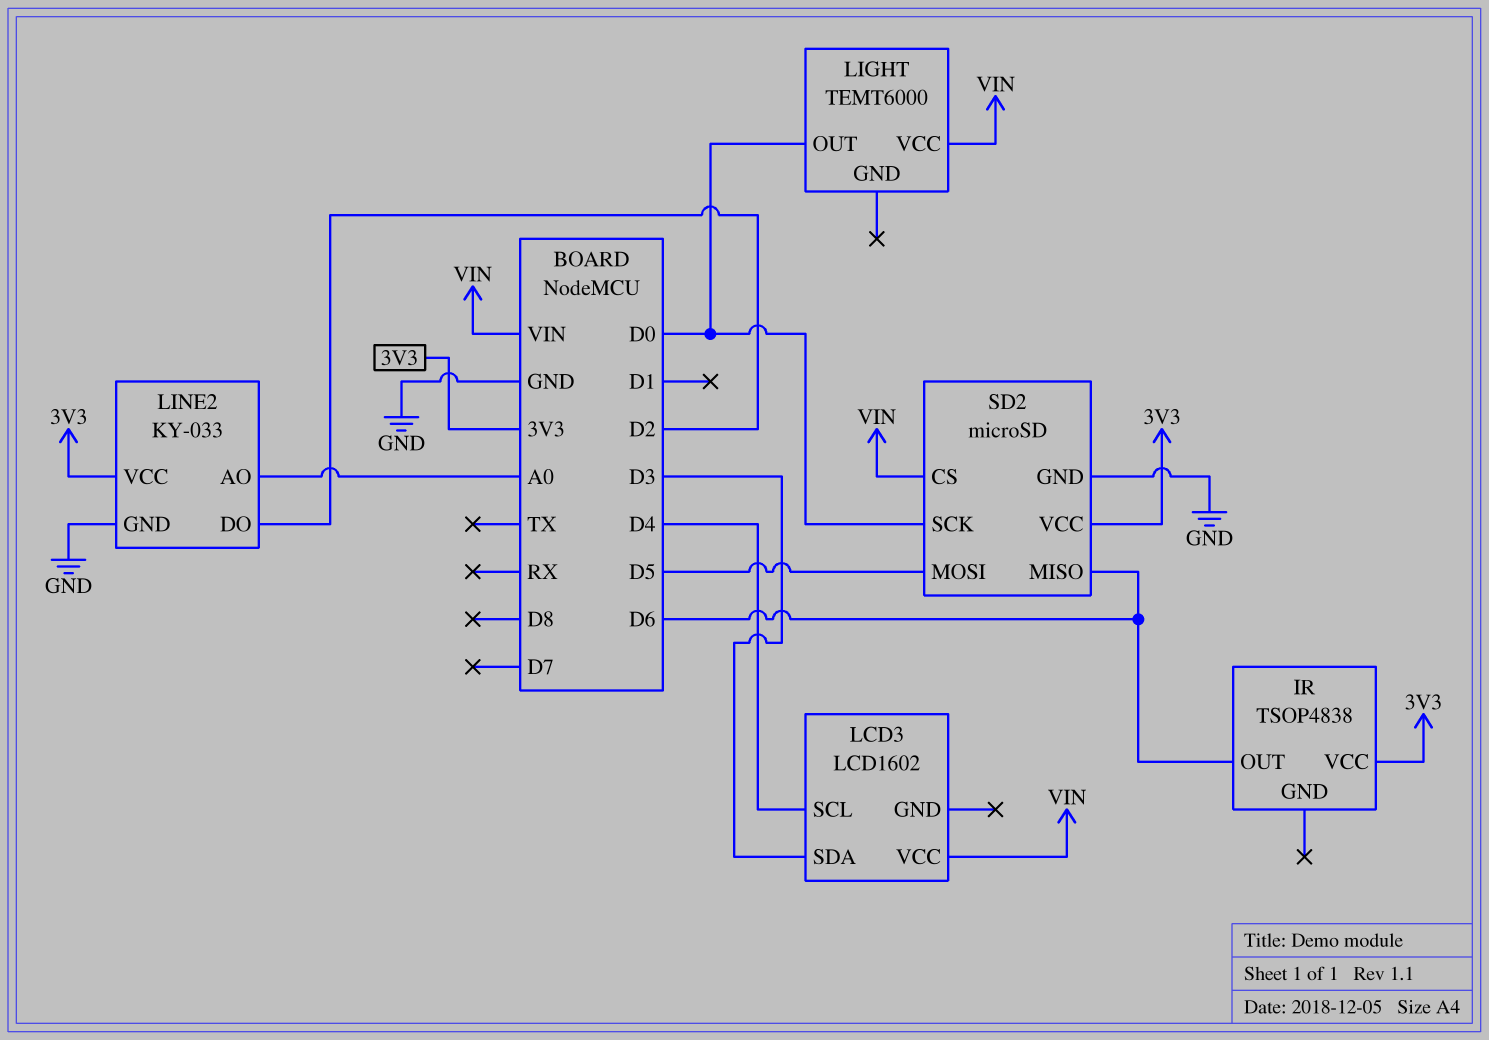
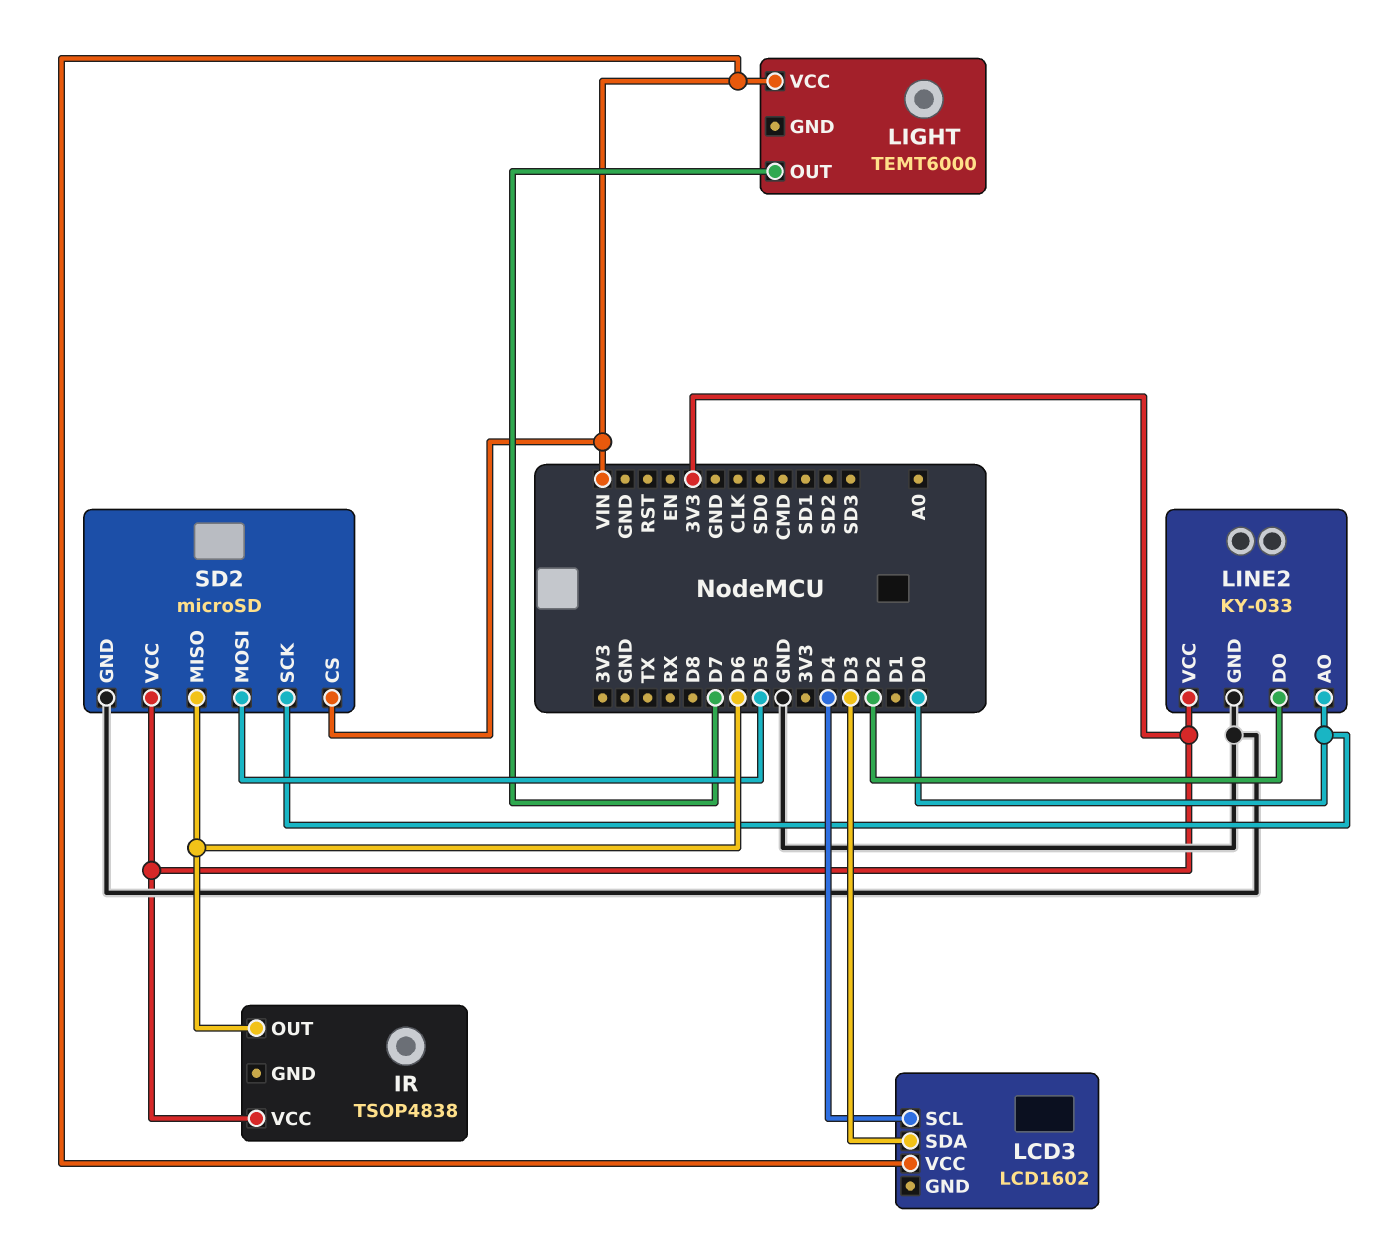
LIGHT pin OUT: D0 -> D7
LINE2 pin AO: A0 -> D0

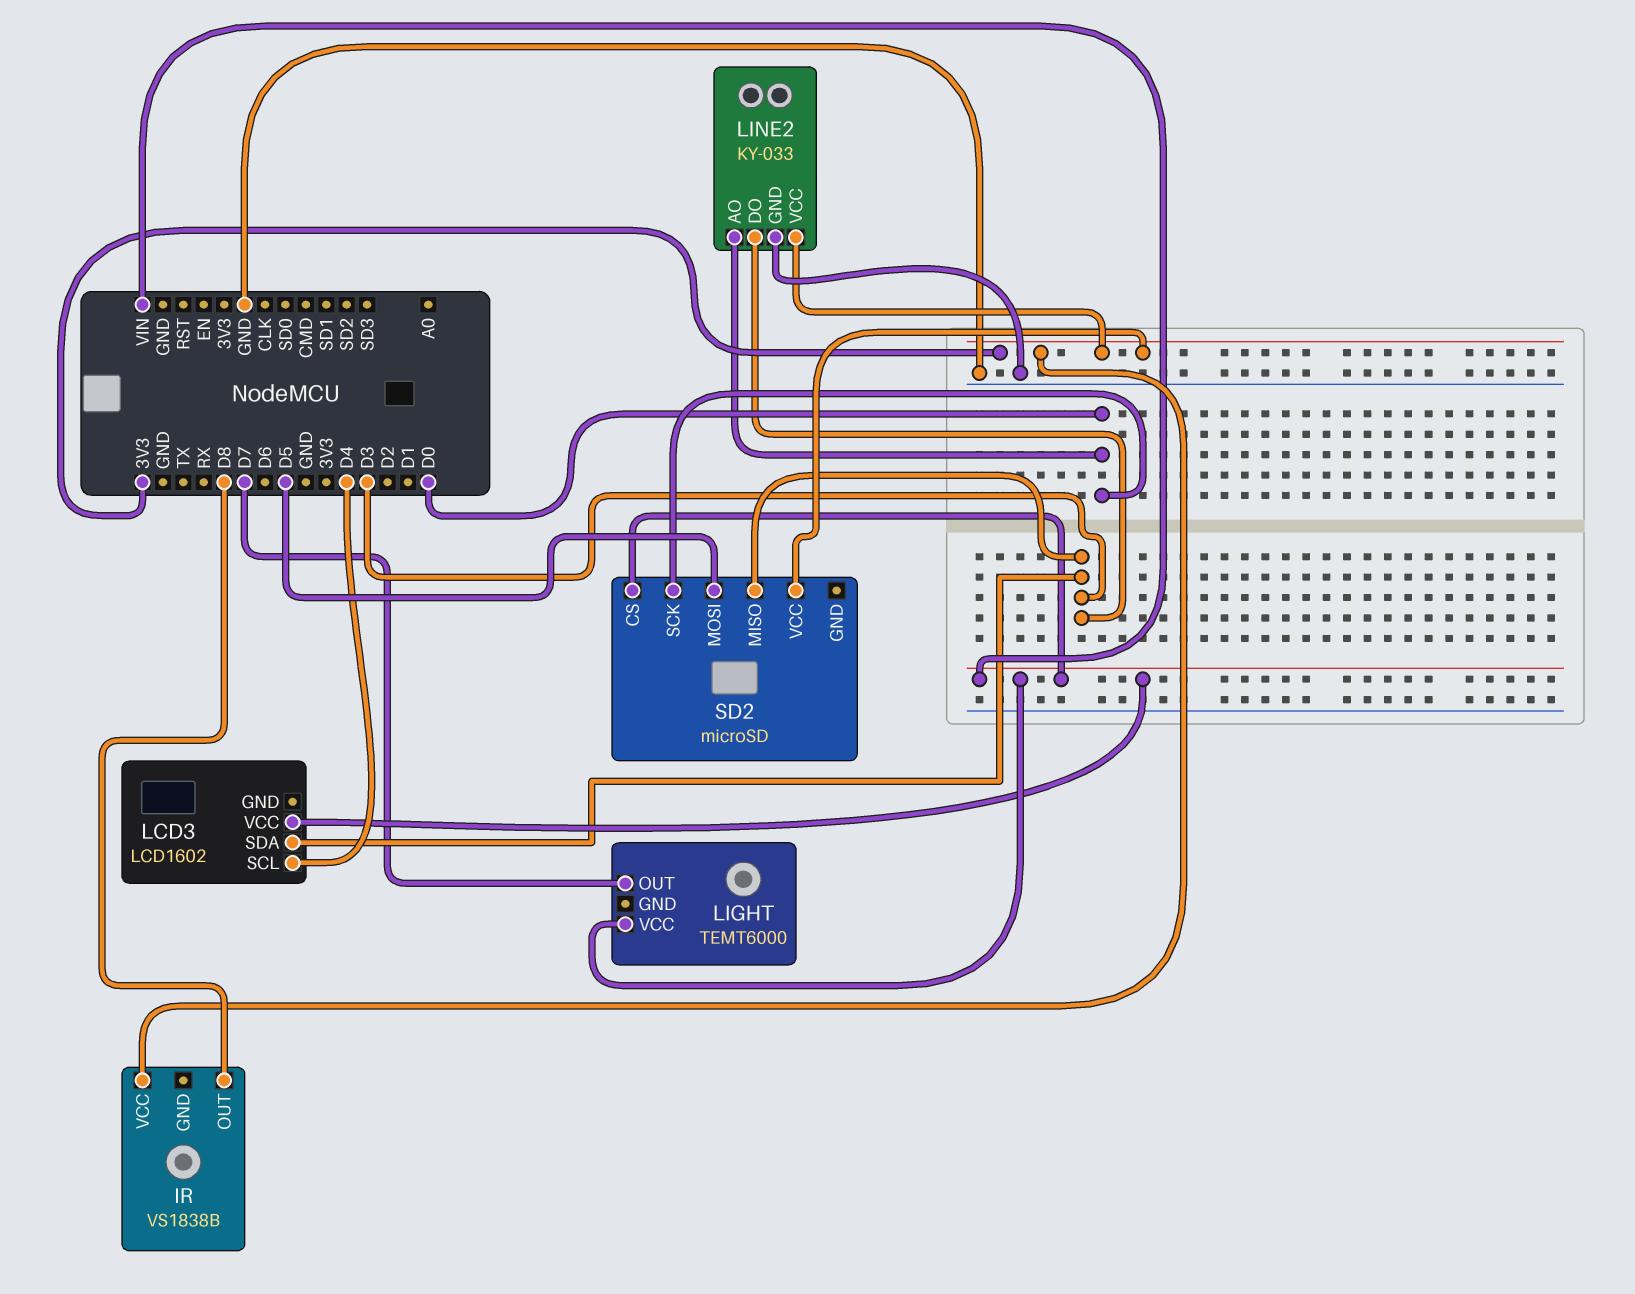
IR: TSOP4838 -> VS1838B
IR pin OUT: D6 -> D8
LINE2 pin DO: D2 -> D3
SD2 pin GND: GND -> none
SD2 pin MISO: D6 -> D3

